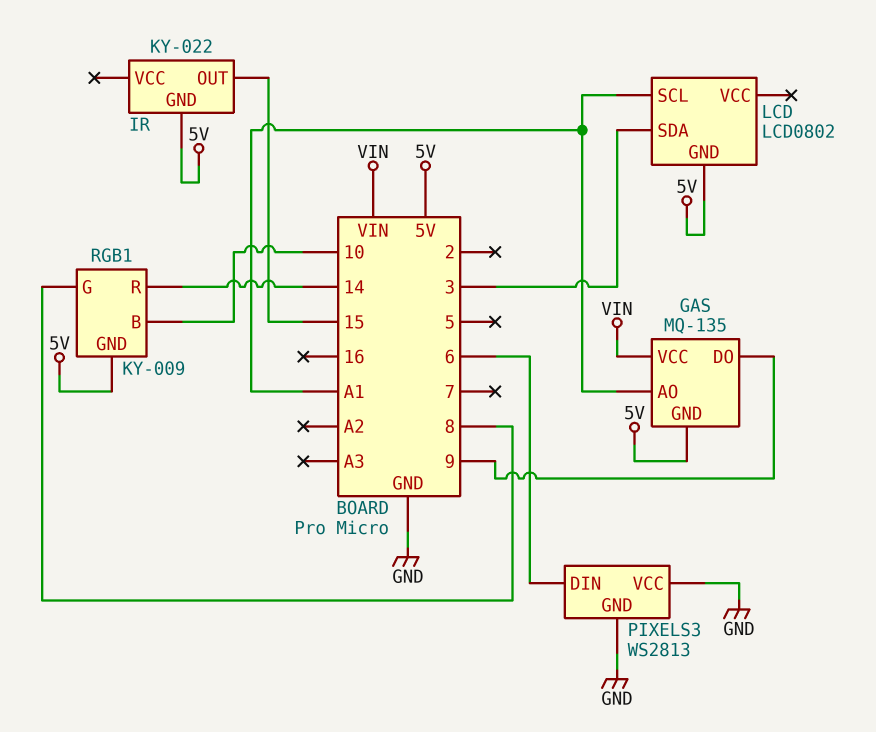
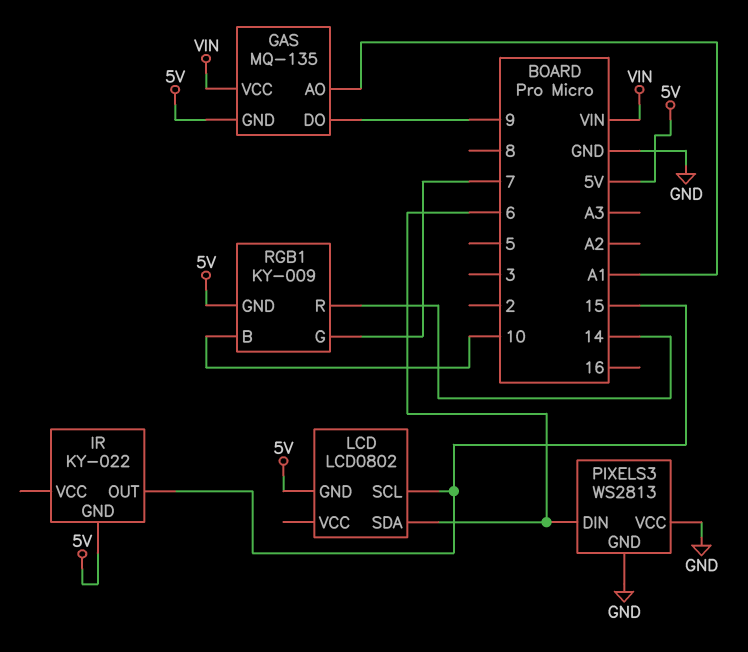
LCD pin SCL: A1 -> 15
LCD pin SDA: 3 -> 6
RGB1 pin G: 8 -> 7

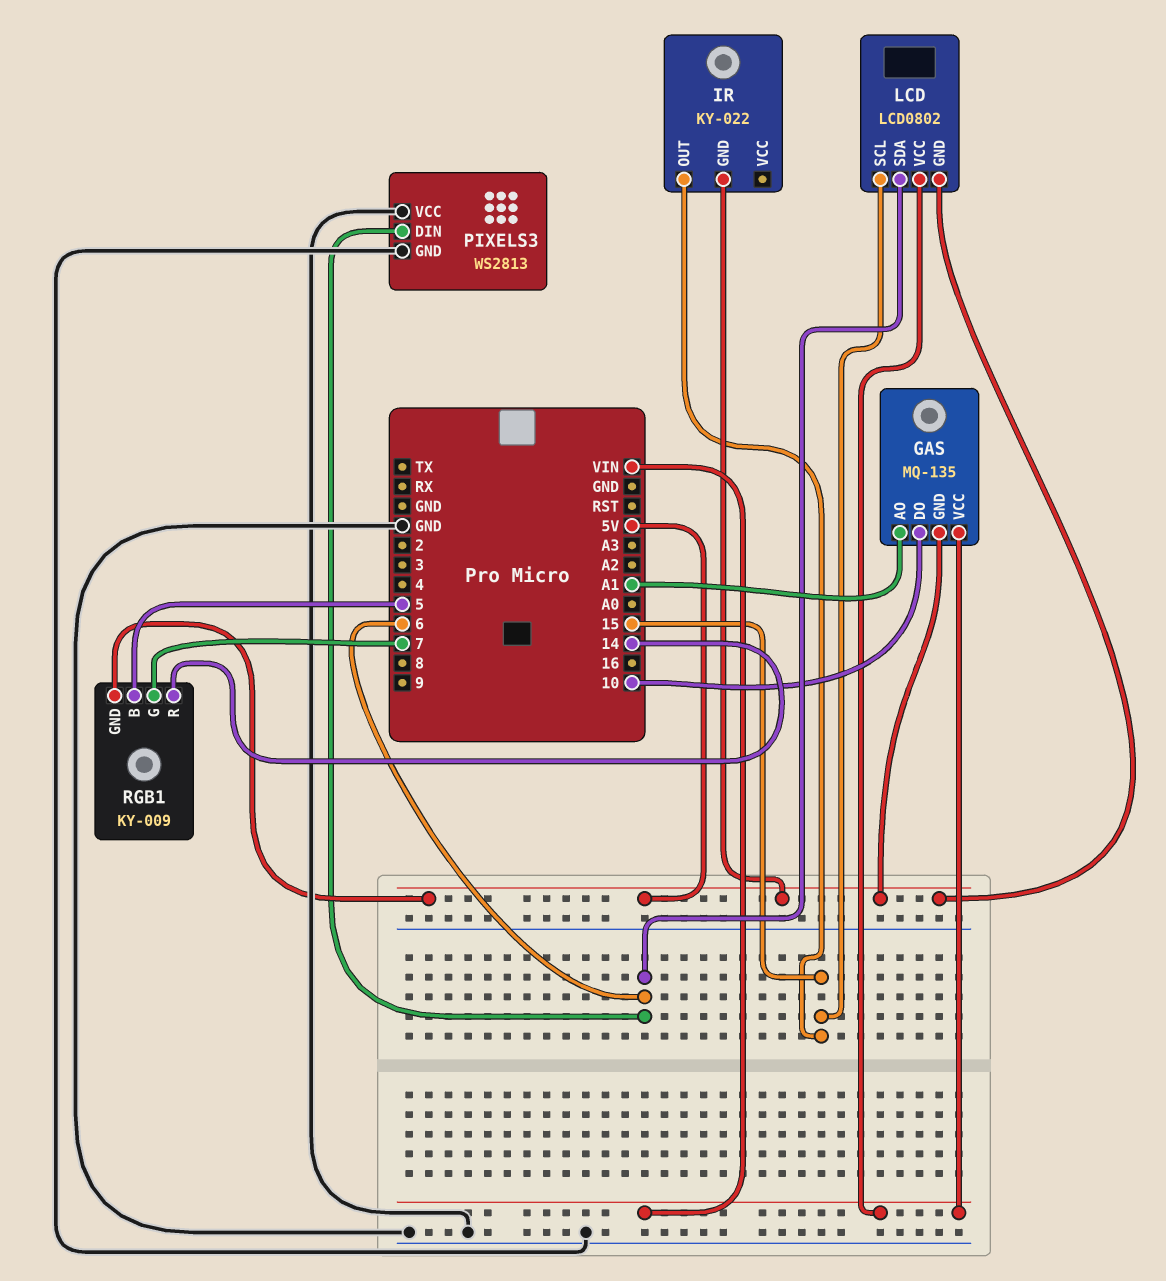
GAS pin DO: 9 -> 10
LCD pin VCC: none -> VIN
RGB1 pin B: 10 -> 5

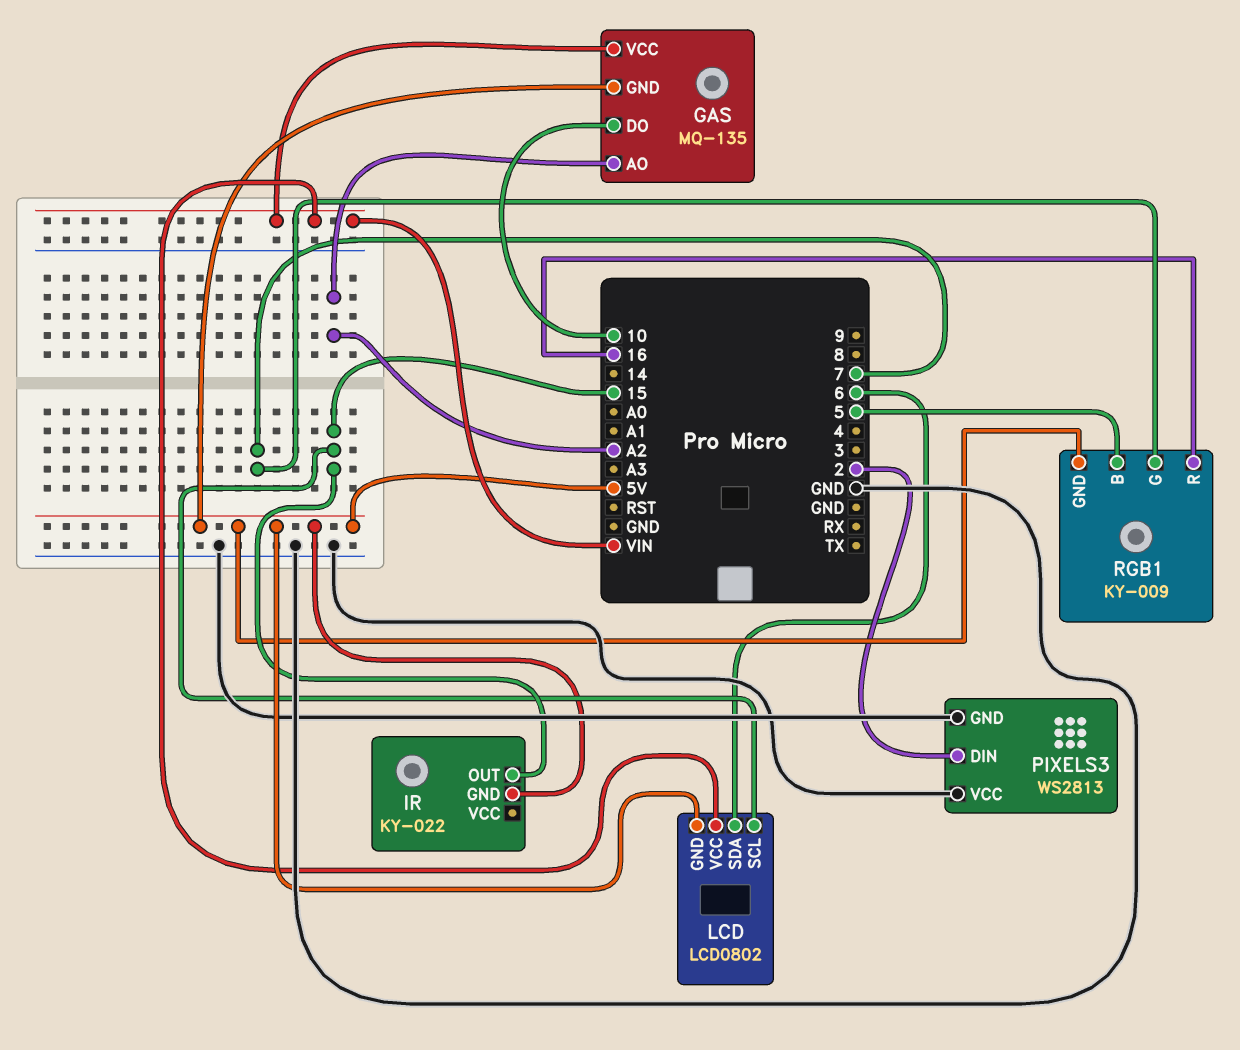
GAS pin AO: A1 -> A2
PIXELS3 pin DIN: 6 -> 2
RGB1 pin R: 14 -> 16

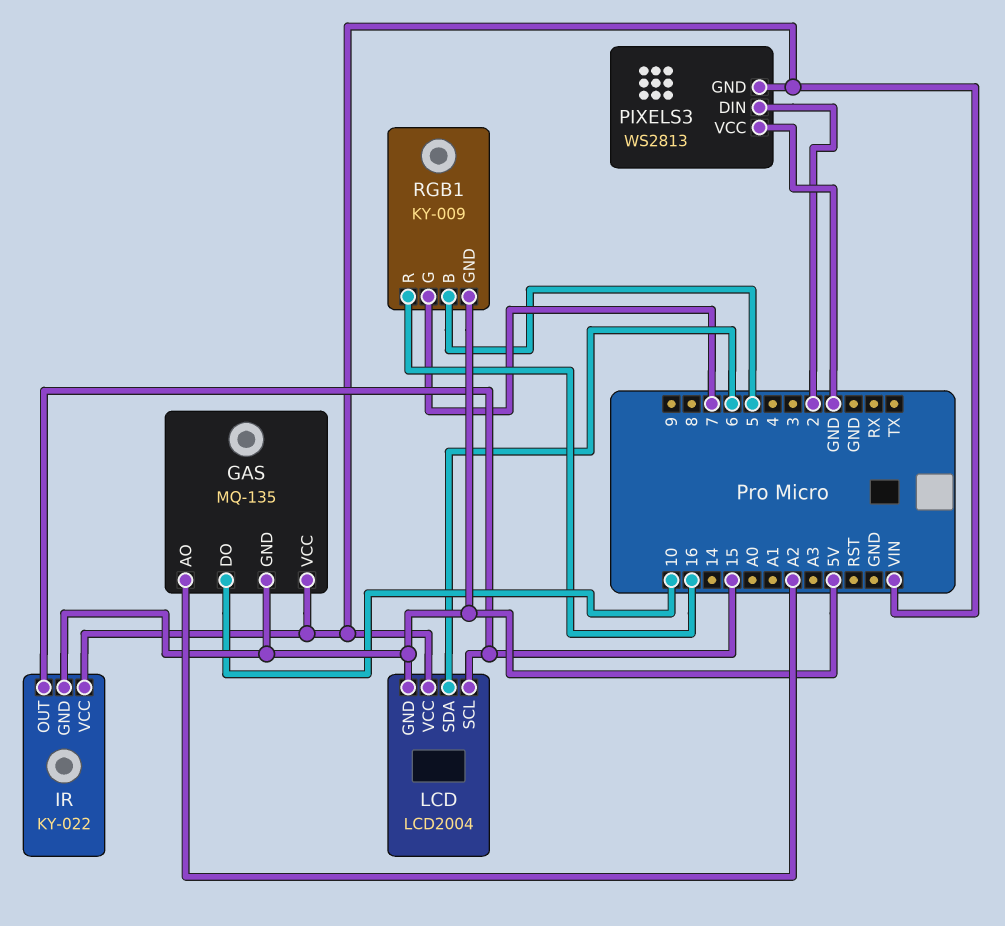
IR pin VCC: none -> VIN
LCD: LCD0802 -> LCD2004
PIXELS3 pin GND: GND -> VIN

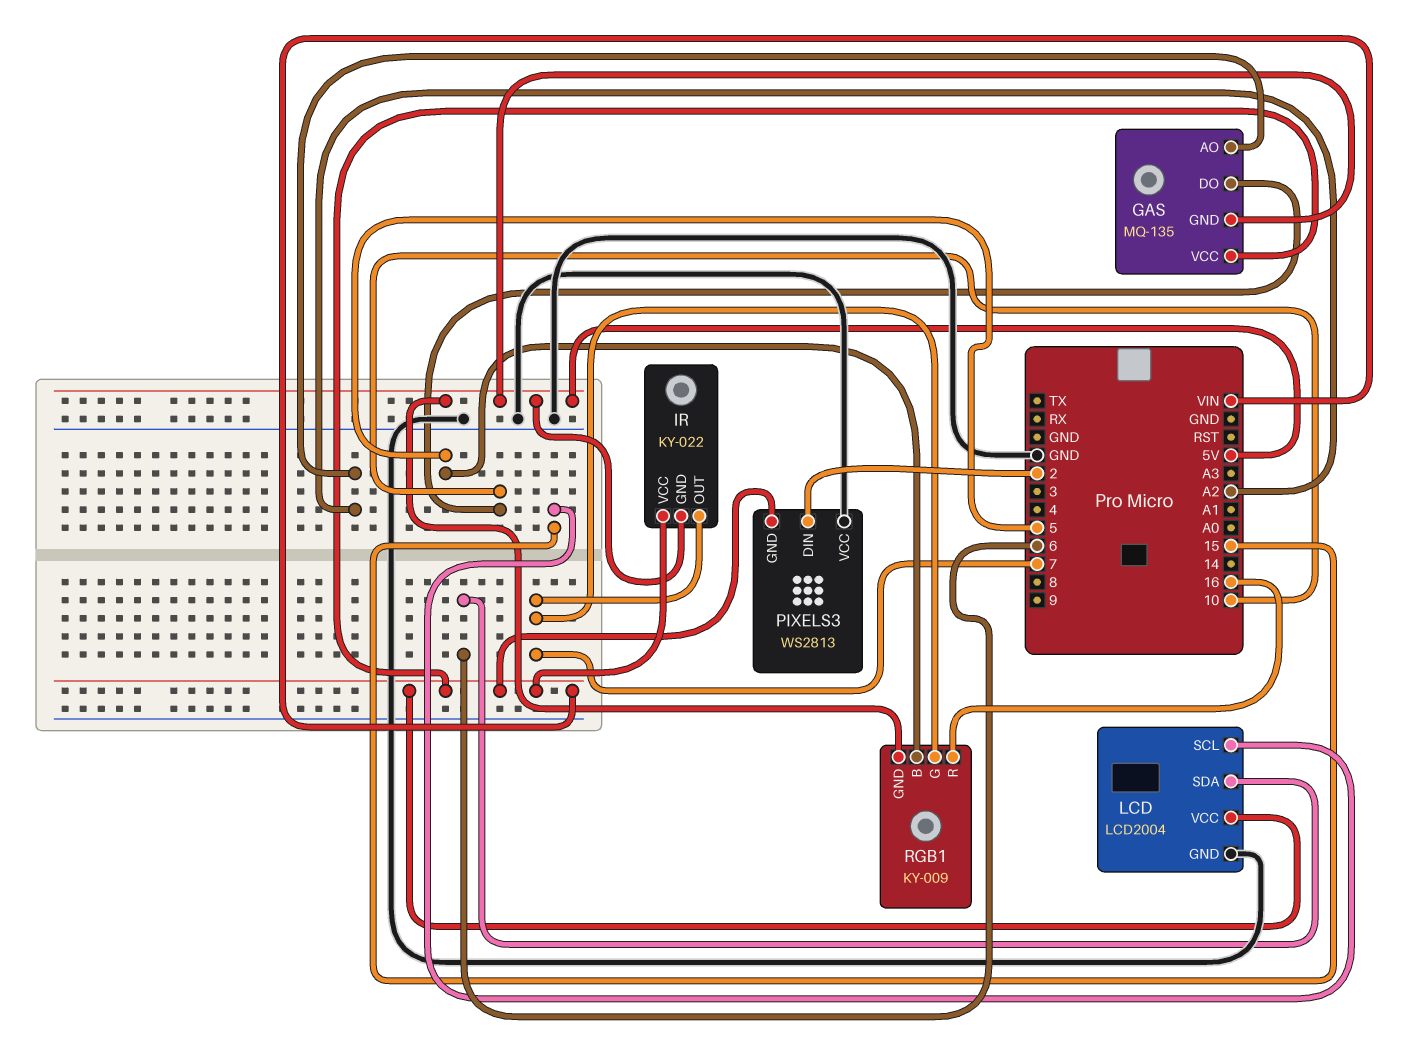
IR pin OUT: 15 -> 7
LCD pin GND: 5V -> GND

